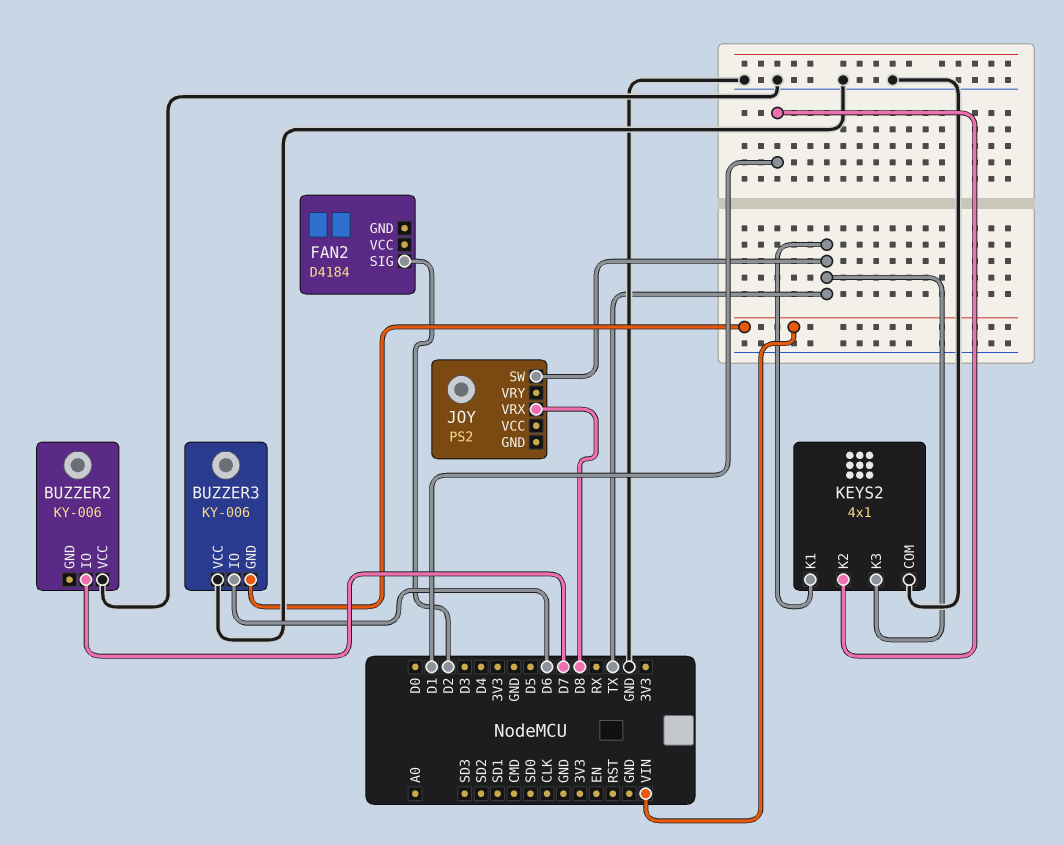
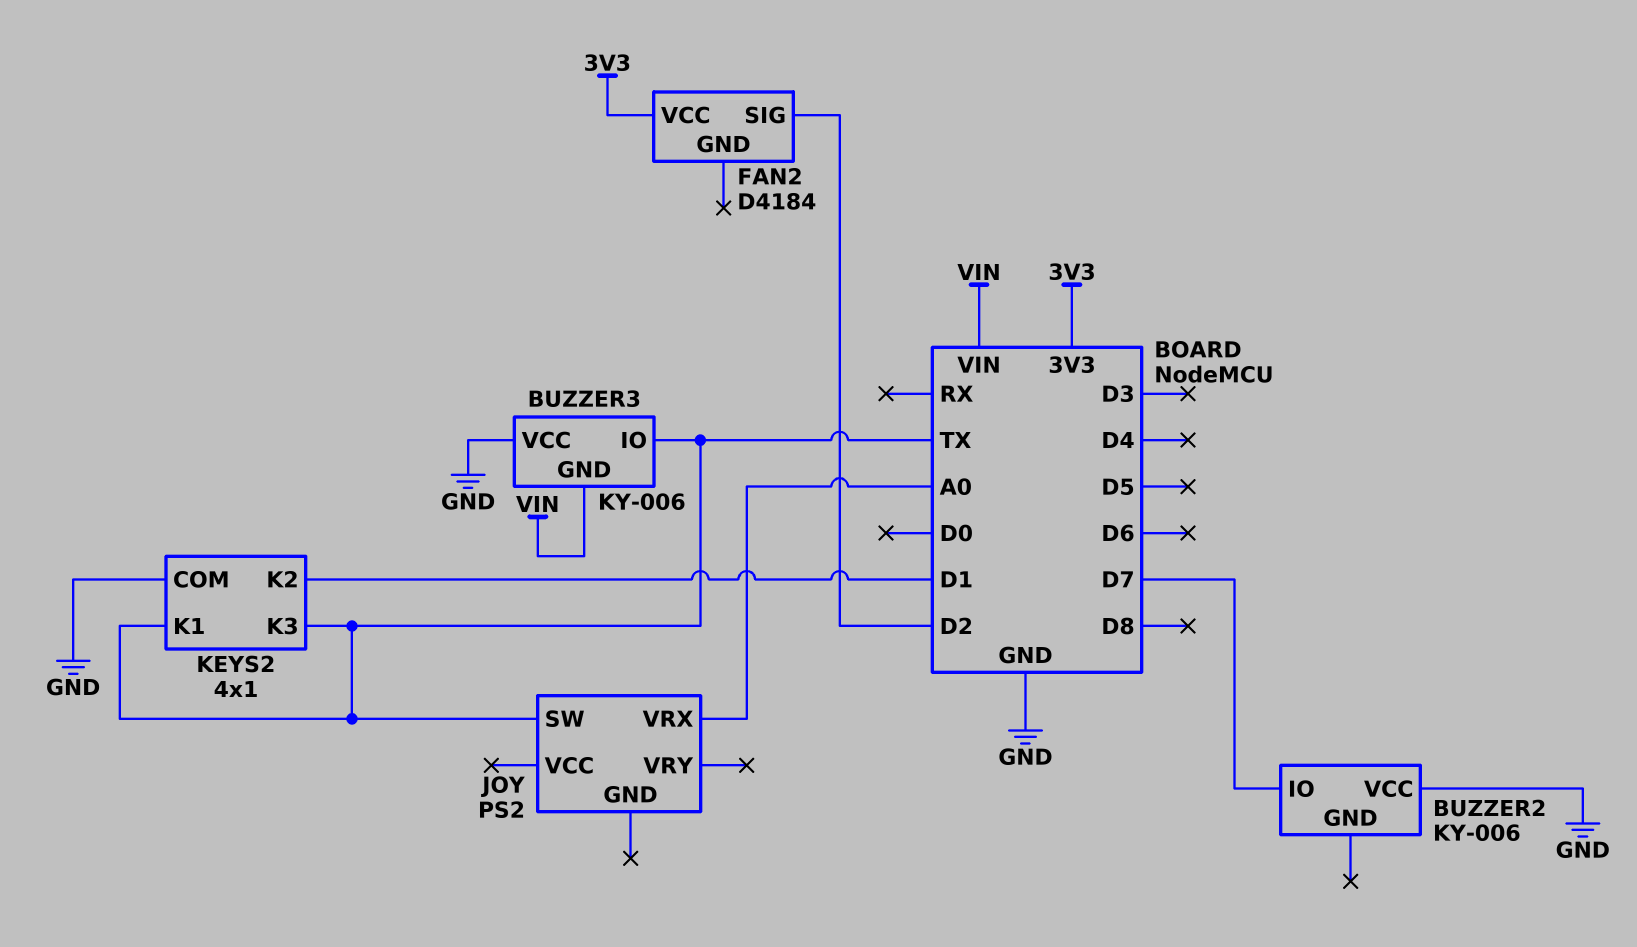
BUZZER3 pin IO: D6 -> TX
FAN2 pin VCC: none -> 3V3
JOY pin VRX: D8 -> A0

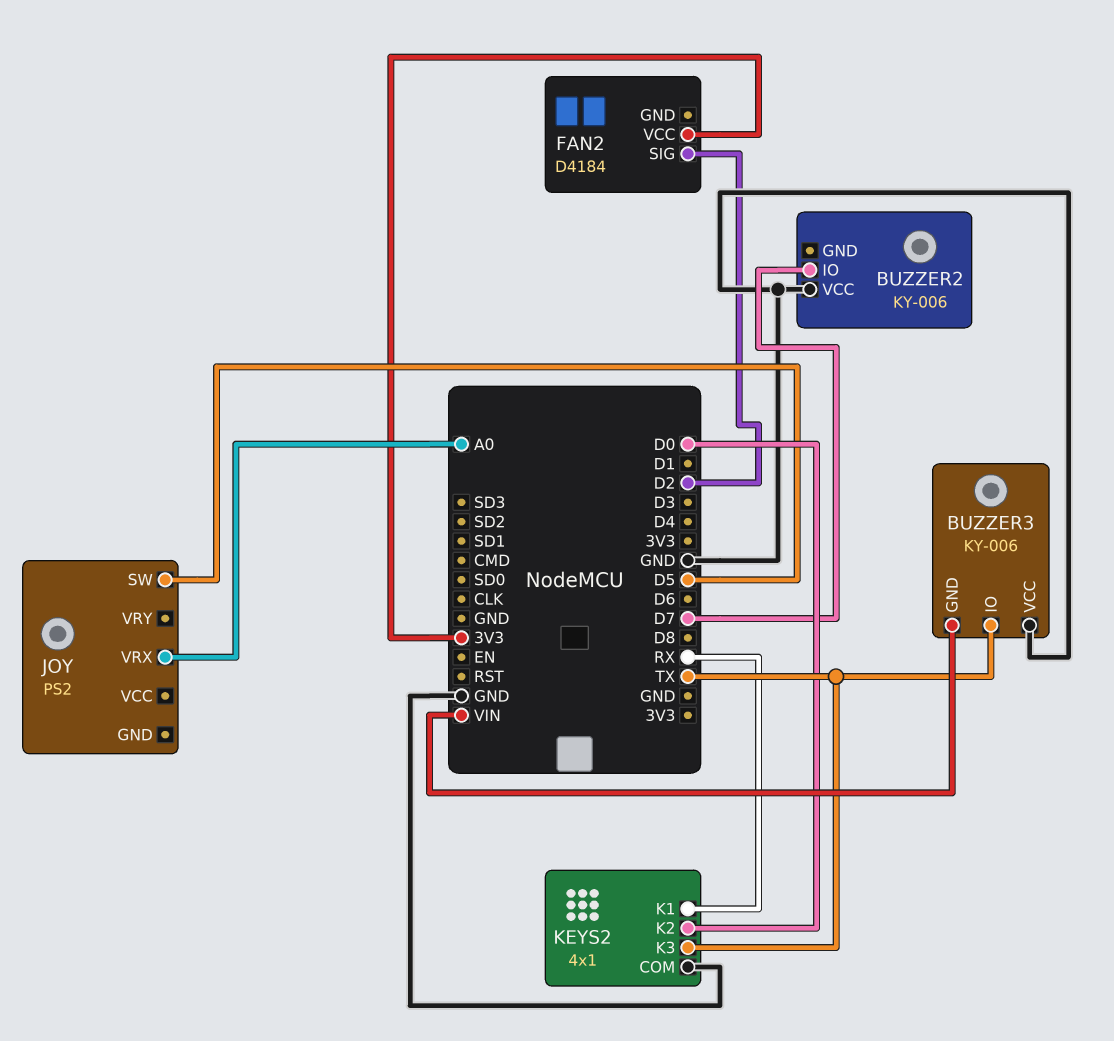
JOY pin SW: TX -> D5
KEYS2 pin K1: TX -> RX
KEYS2 pin K2: D1 -> D0

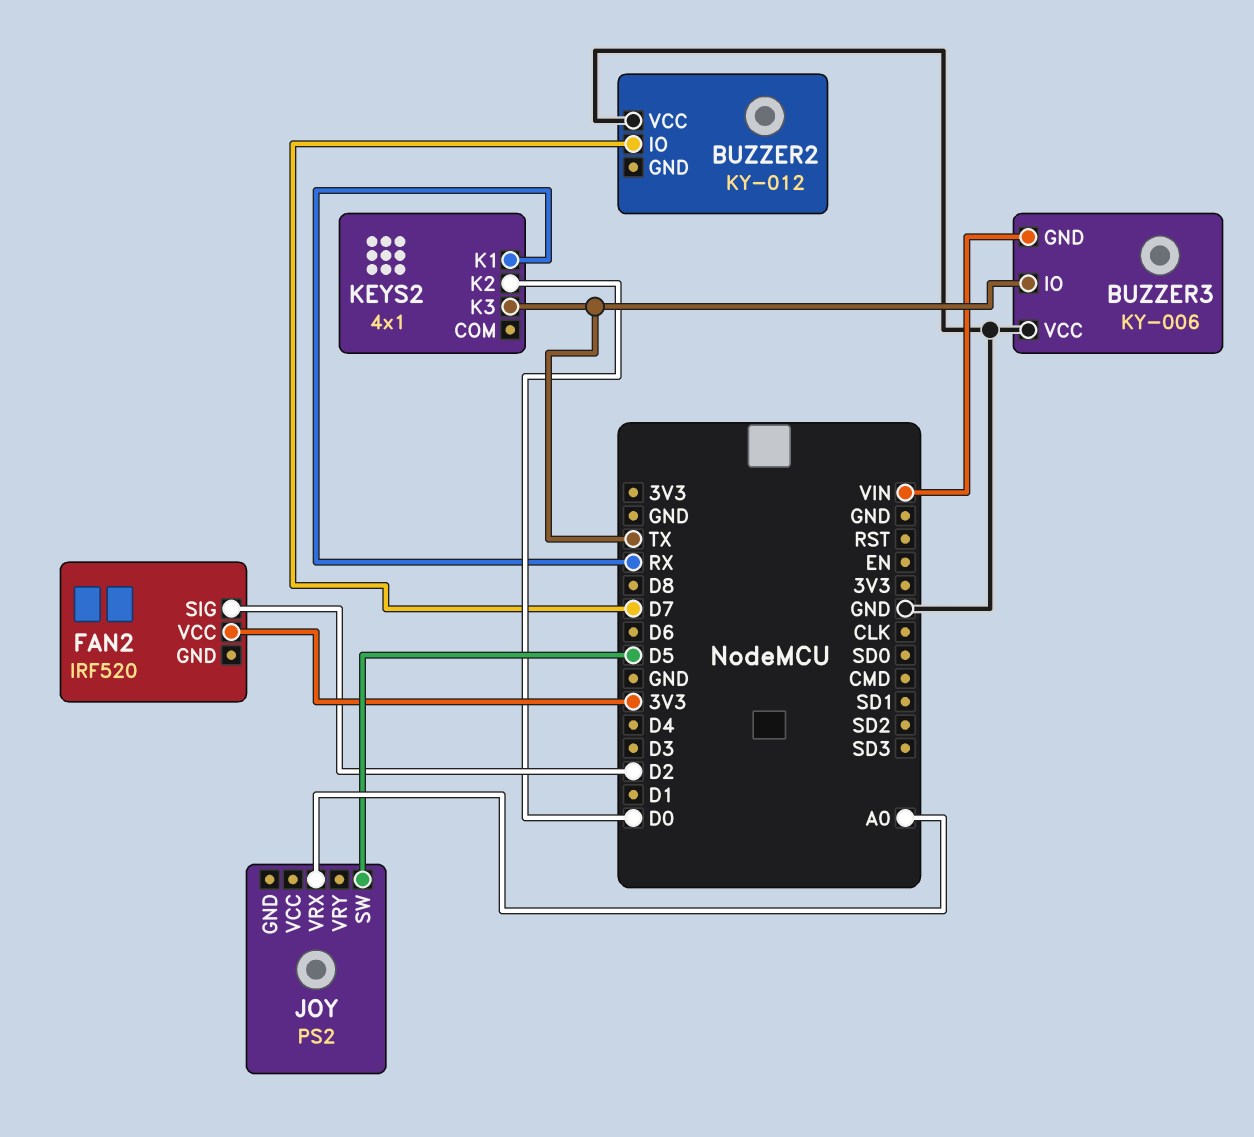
BUZZER2: KY-006 -> KY-012
FAN2: D4184 -> IRF520
KEYS2 pin COM: GND -> none

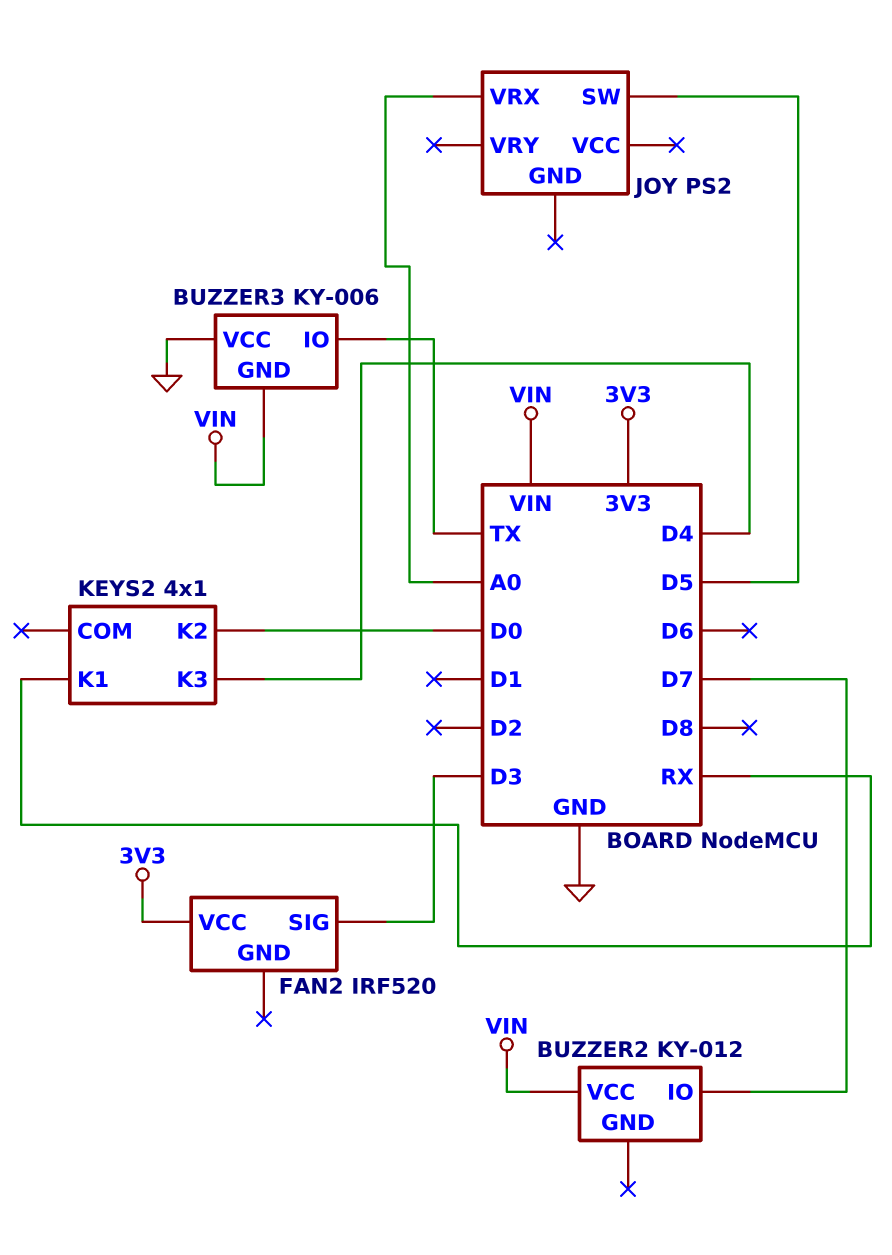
BUZZER2 pin VCC: GND -> VIN
FAN2 pin SIG: D2 -> D3
KEYS2 pin K3: TX -> D4

